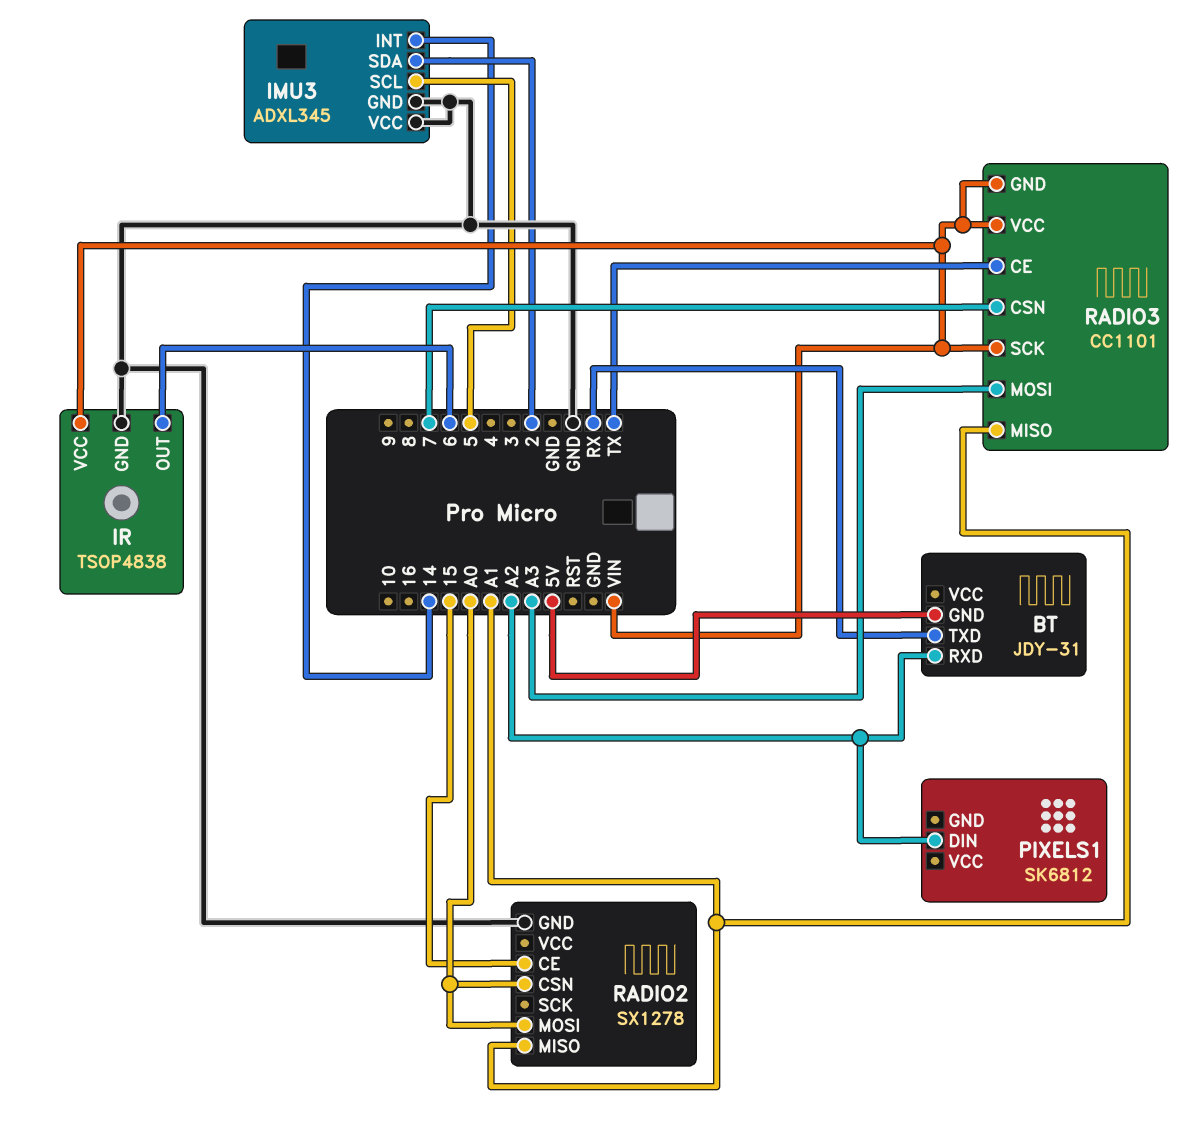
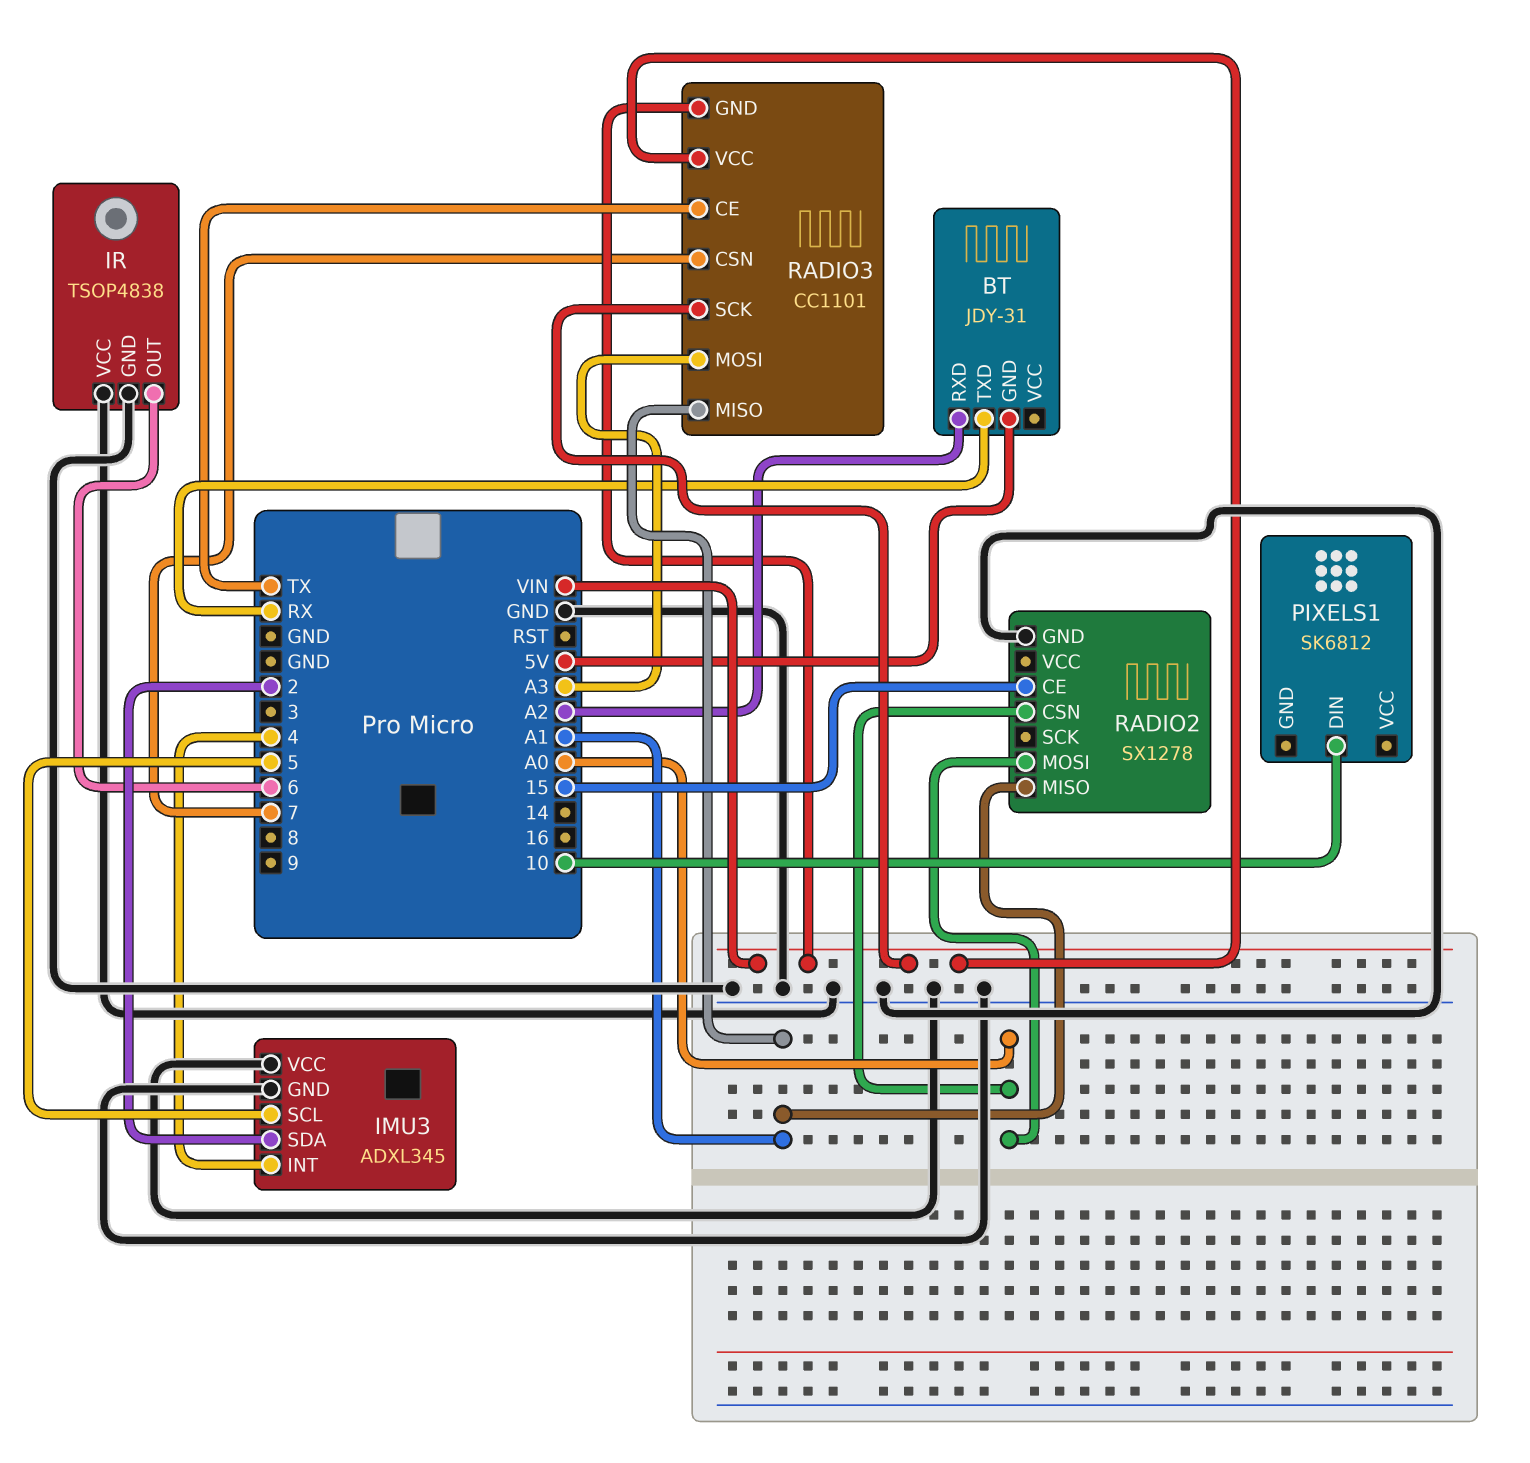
IMU3 pin INT: 14 -> 4
IR pin VCC: VIN -> GND
PIXELS1 pin DIN: A2 -> 10

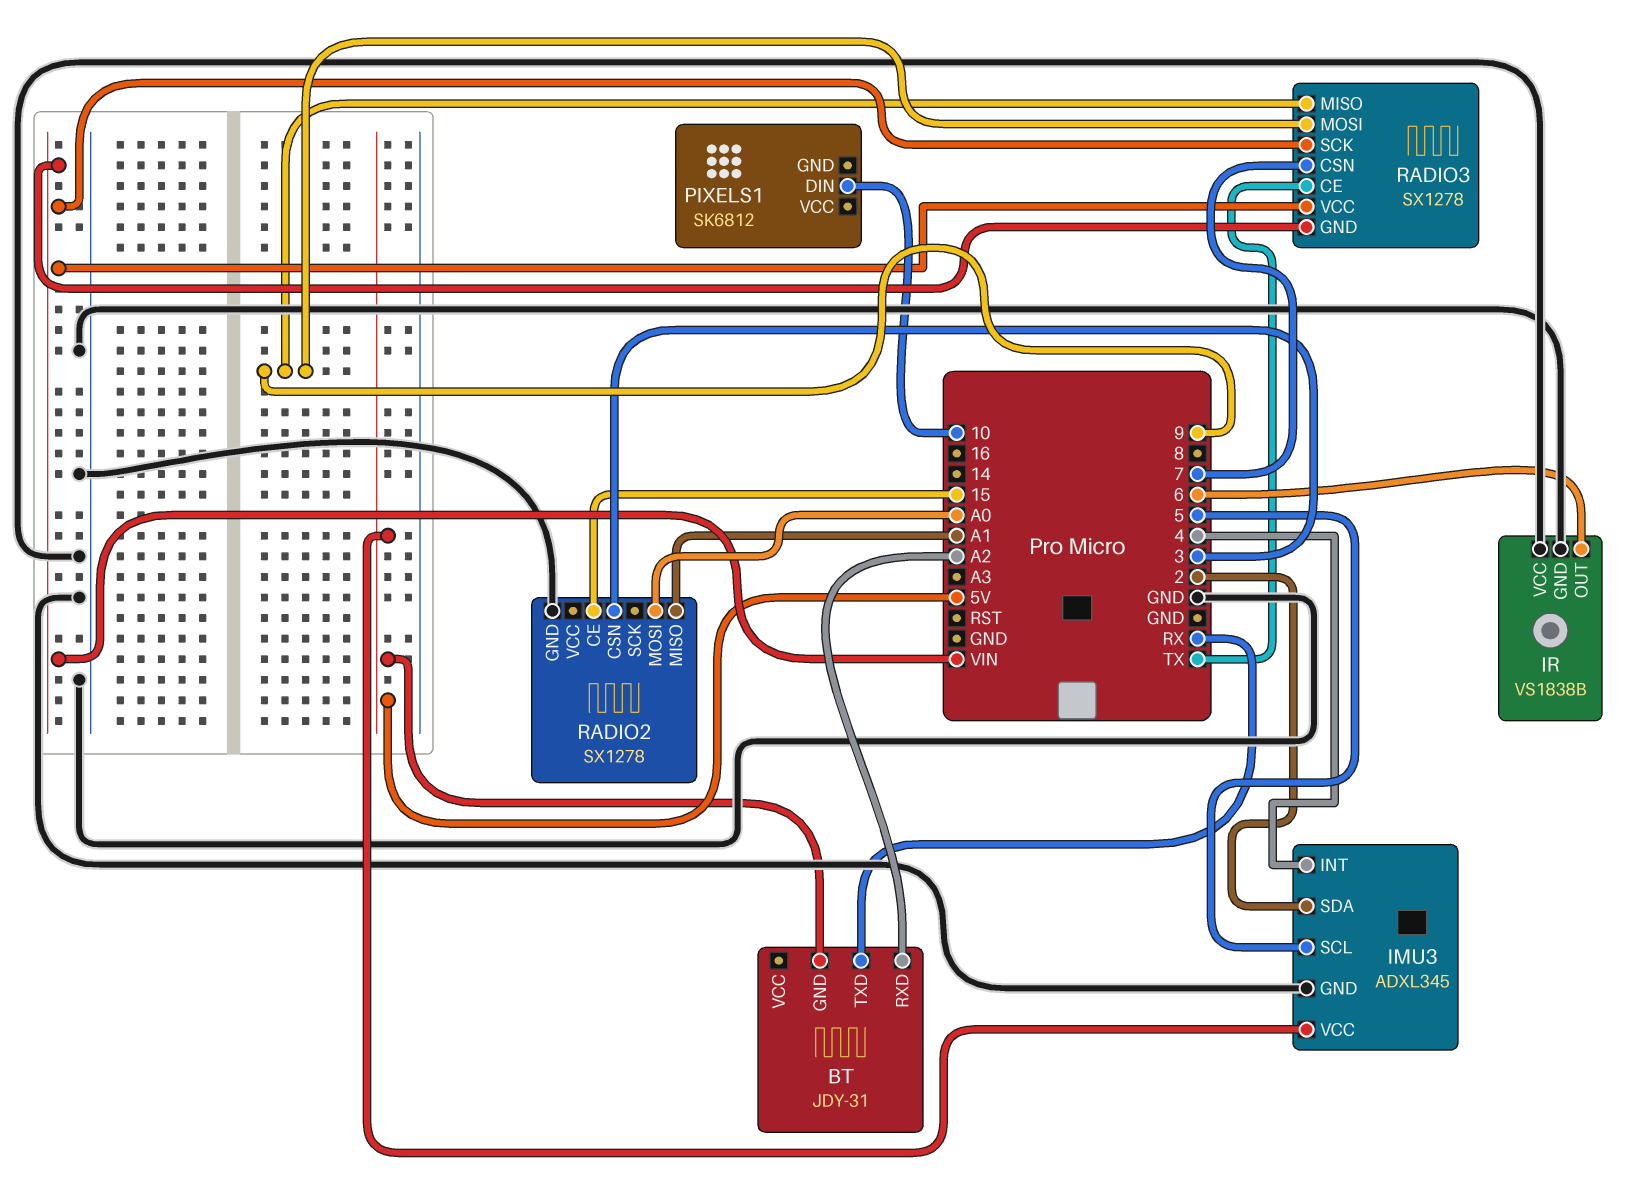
IMU3 pin VCC: GND -> 5V
IR: TSOP4838 -> VS1838B
RADIO2 pin CSN: A0 -> 3
RADIO3: CC1101 -> SX1278
RADIO3 pin MISO: A1 -> 9
RADIO3 pin MOSI: A3 -> 9

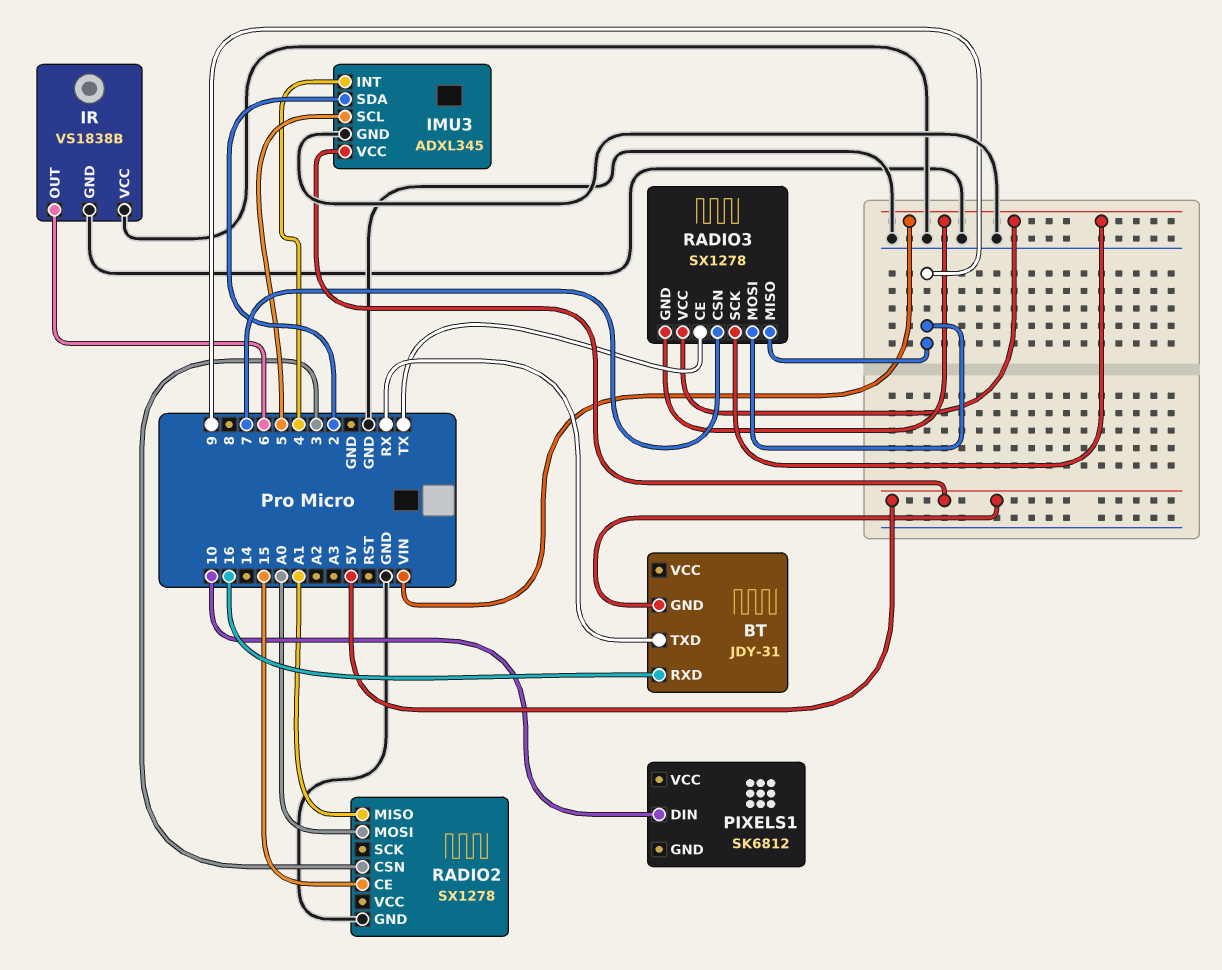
BT pin RXD: A2 -> 16

